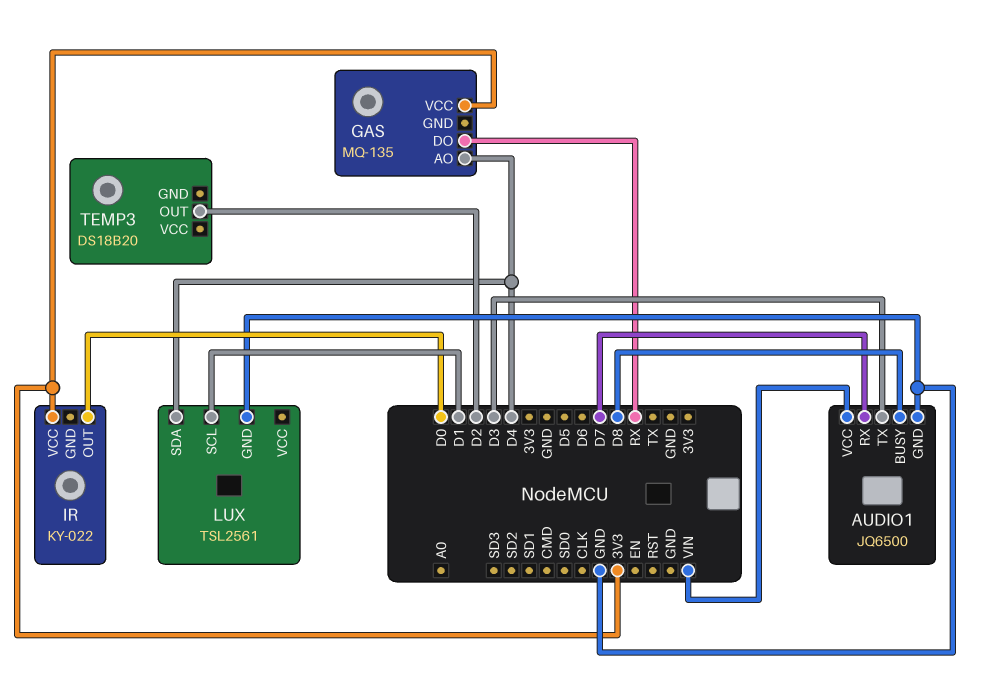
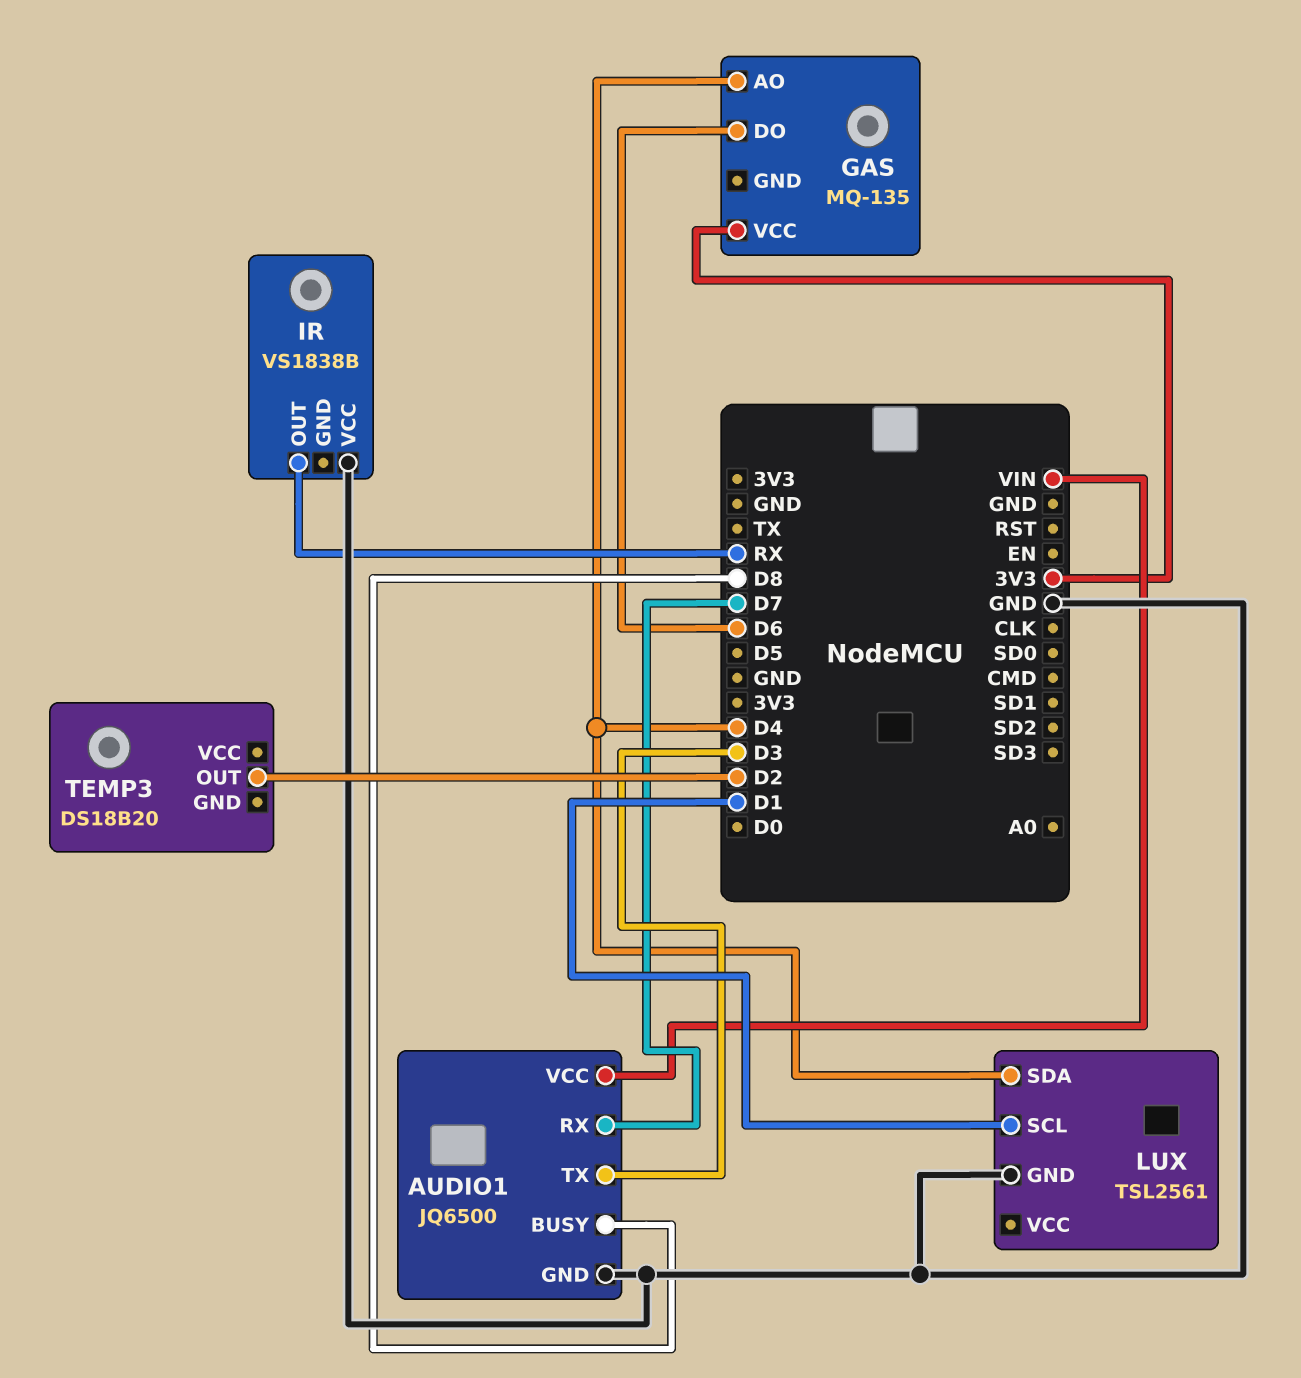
GAS pin DO: RX -> D6
IR: KY-022 -> VS1838B
IR pin OUT: D0 -> RX
IR pin VCC: 3V3 -> GND

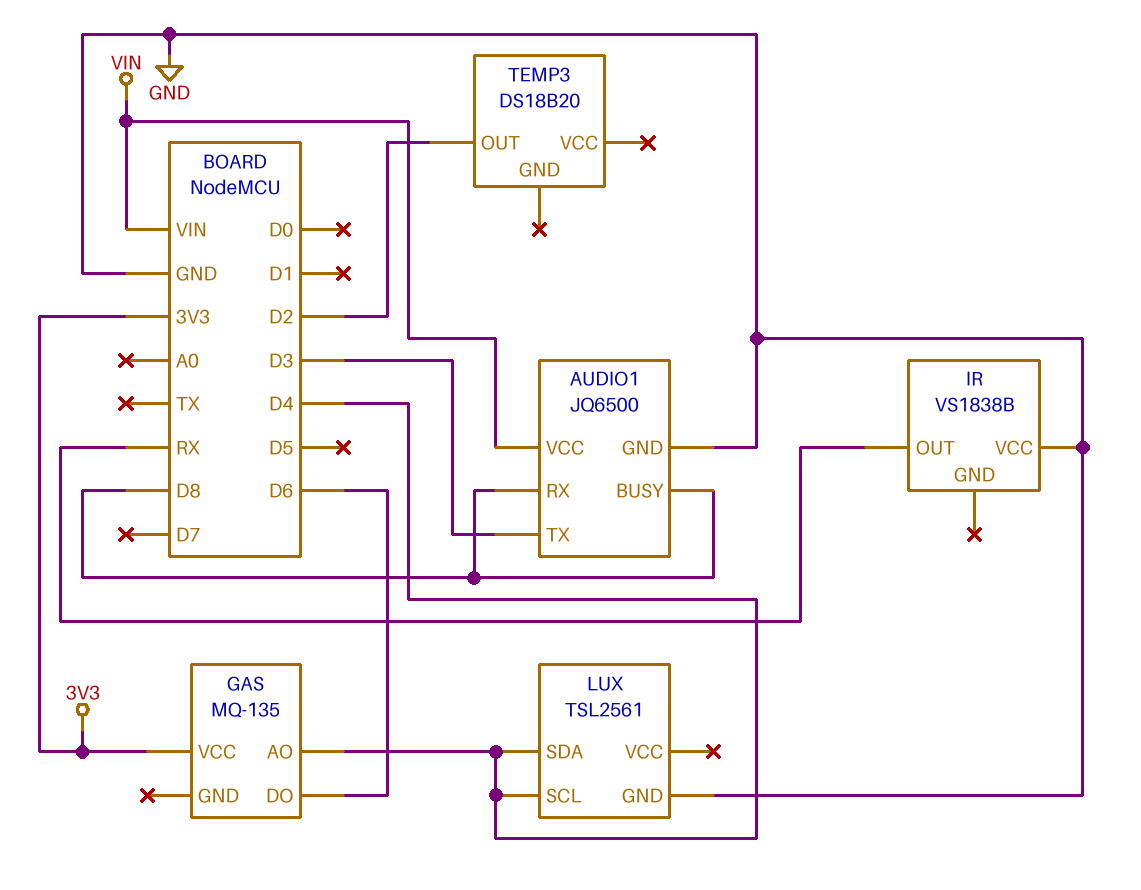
AUDIO1 pin RX: D7 -> D8
LUX pin SCL: D1 -> D4

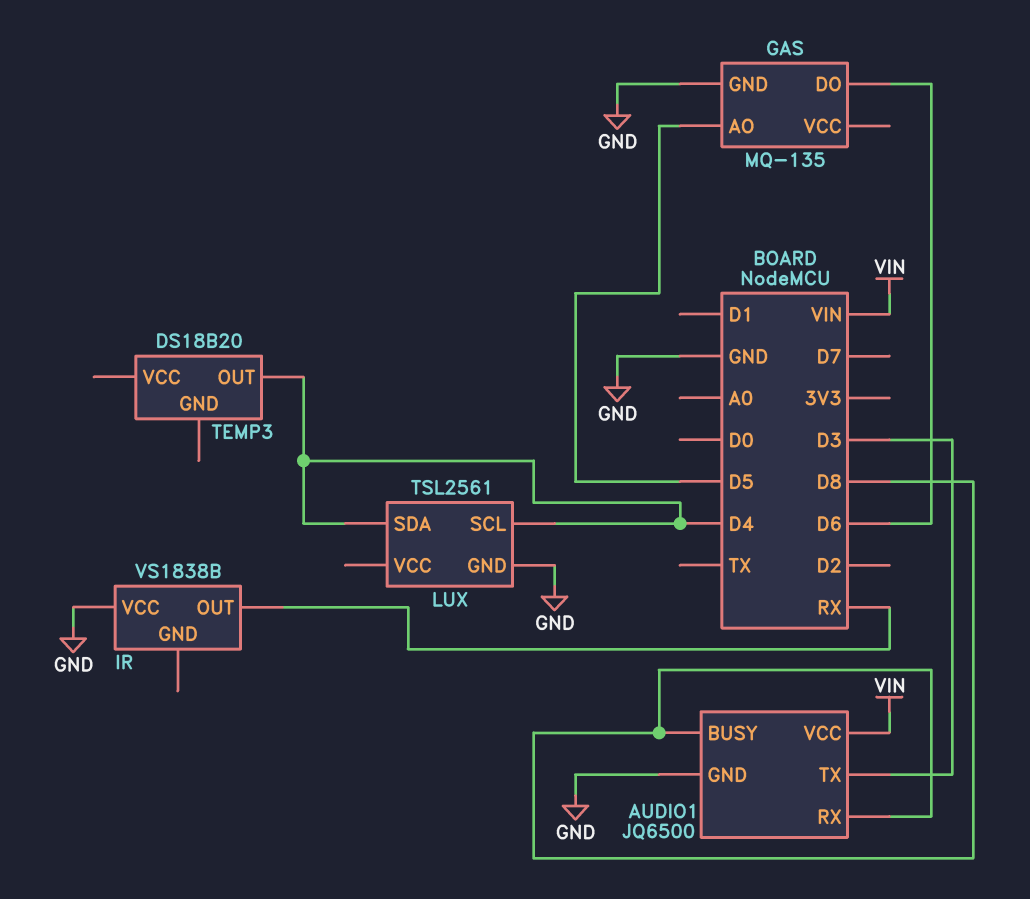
GAS pin AO: D4 -> D5
GAS pin GND: none -> GND
GAS pin VCC: 3V3 -> none
TEMP3 pin OUT: D2 -> D4

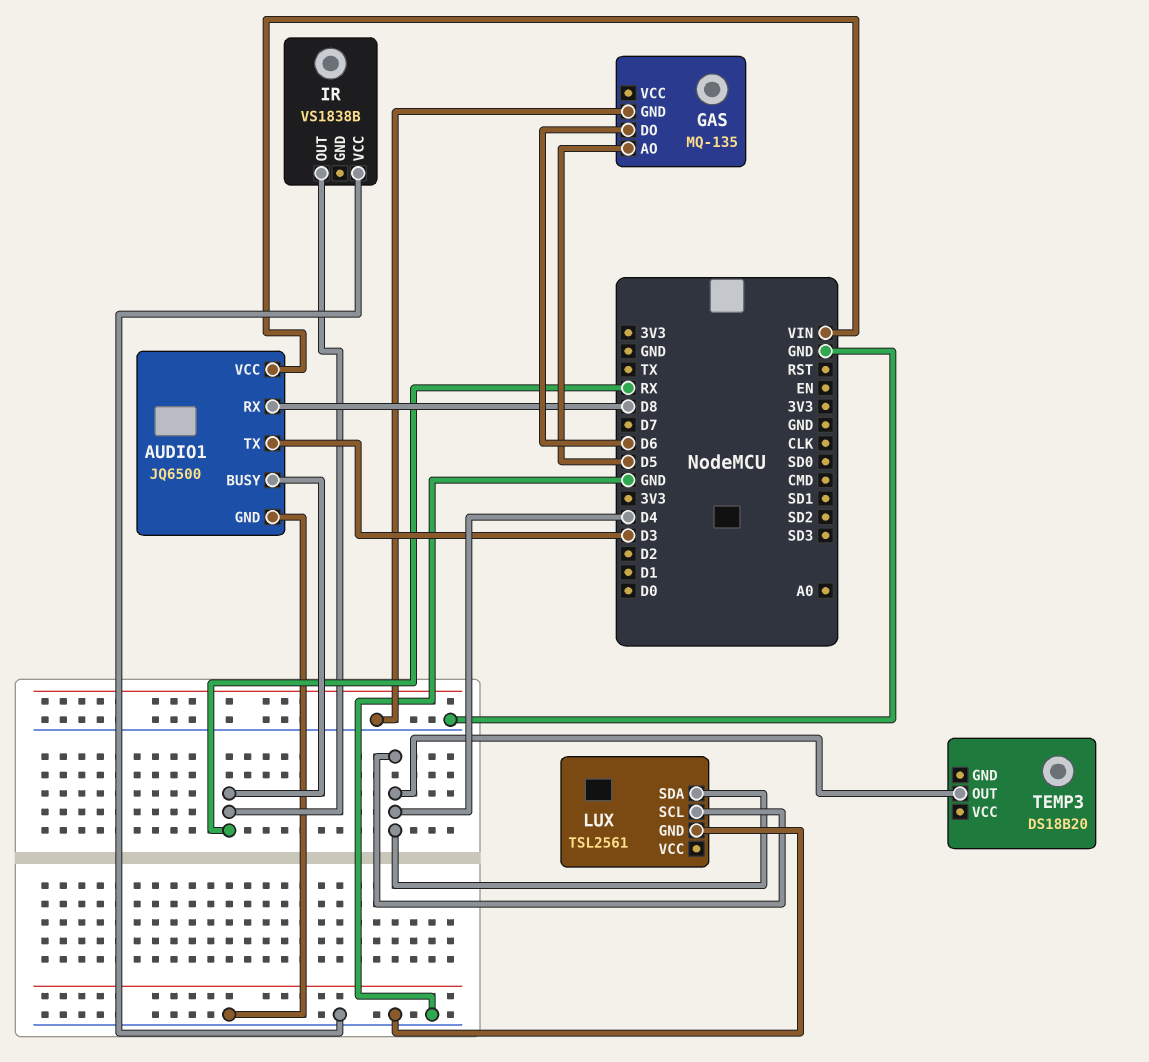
AUDIO1 pin BUSY: D8 -> RX

